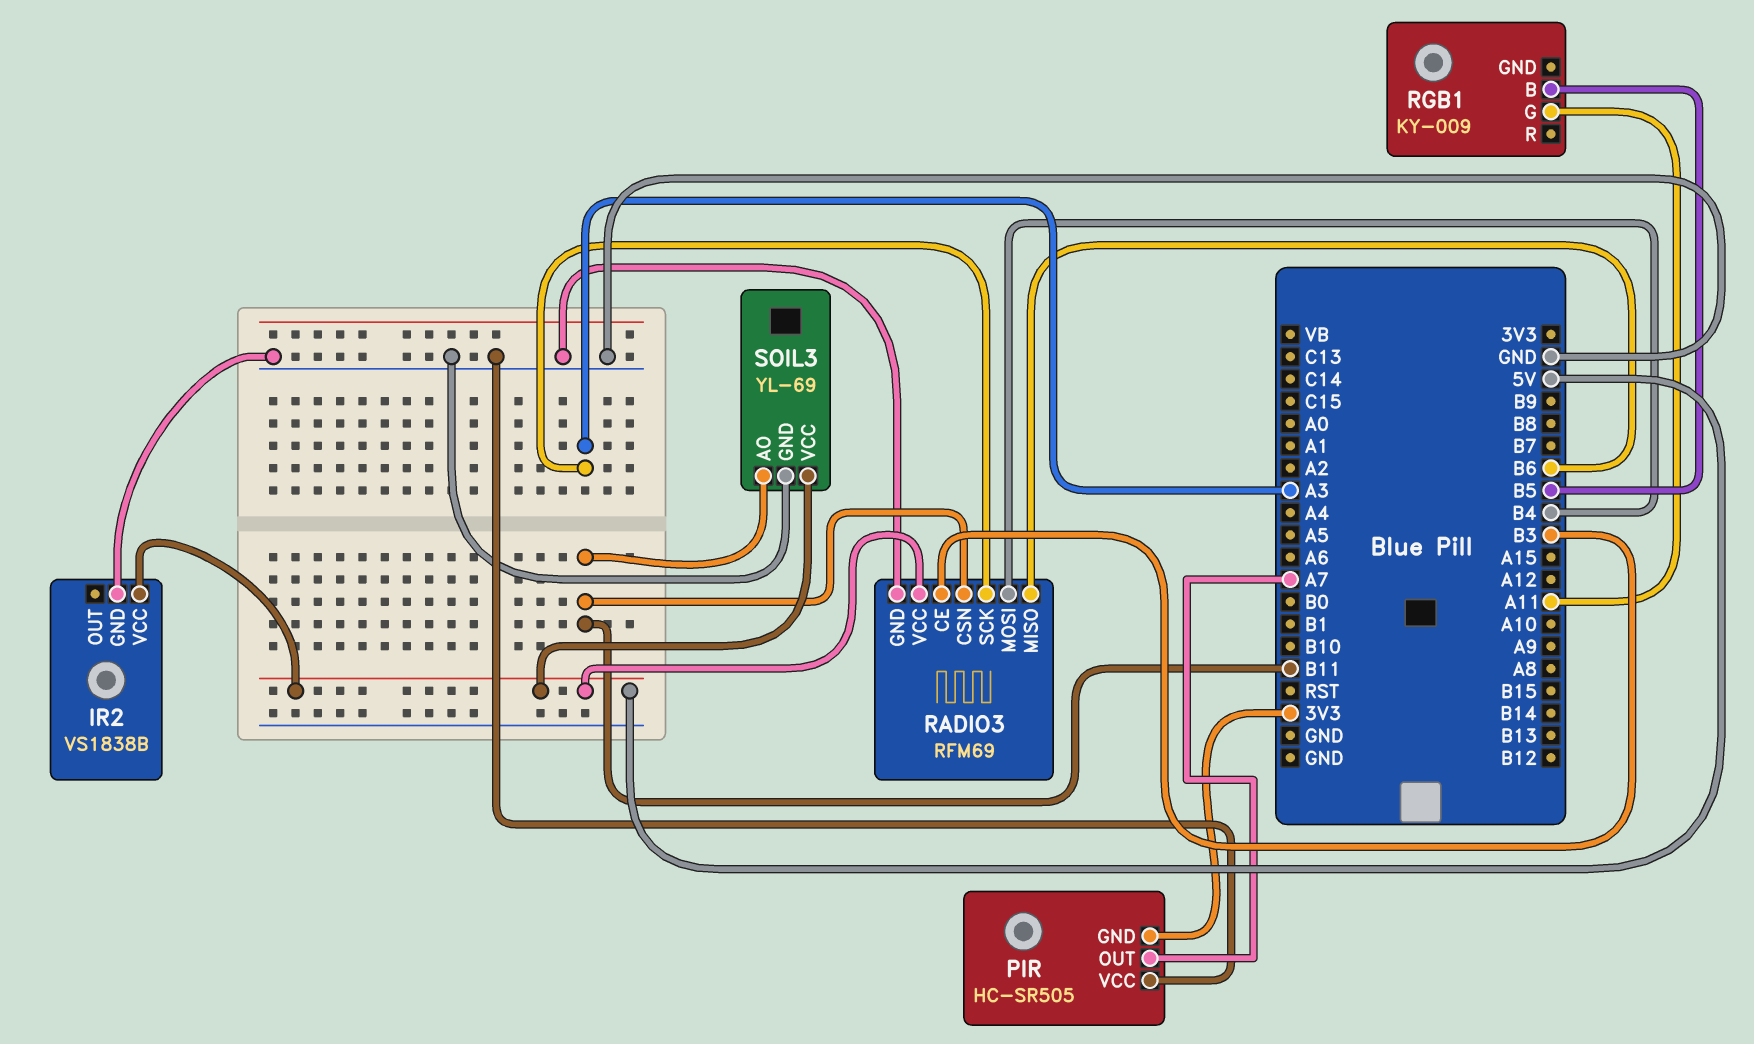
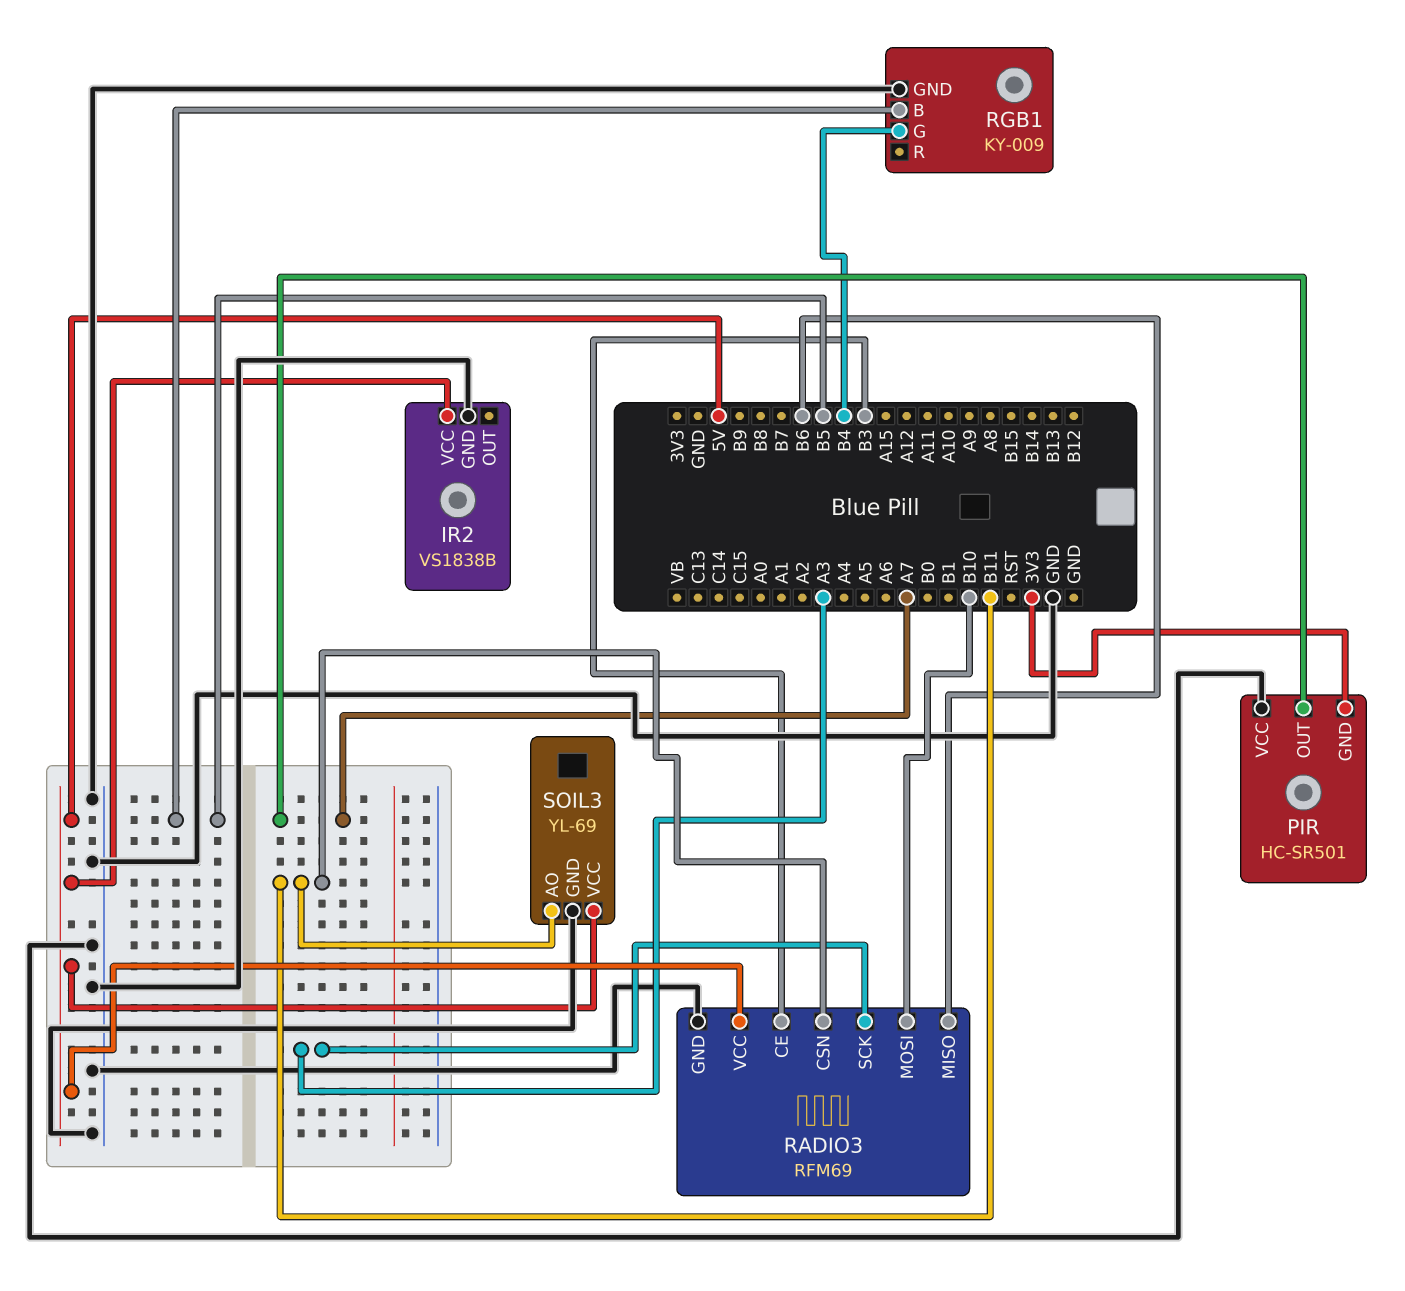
PIR: HC-SR505 -> HC-SR501
RADIO3 pin MOSI: B4 -> B10
RGB1 pin G: A11 -> B4
RGB1 pin GND: none -> GND

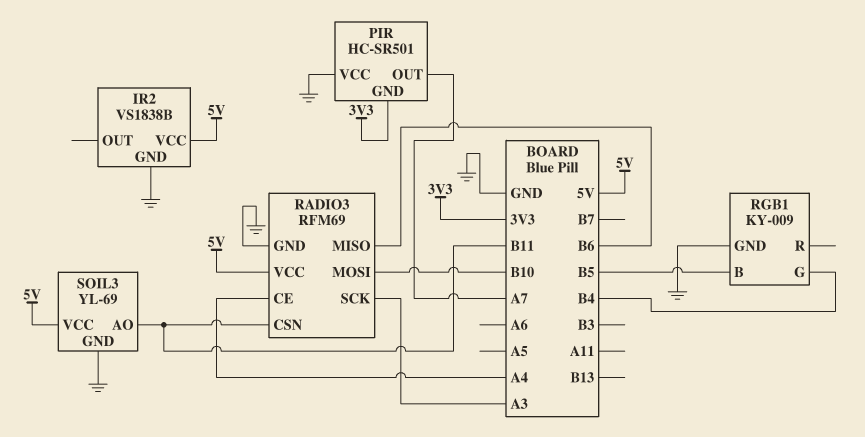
RADIO3 pin CE: B3 -> A4

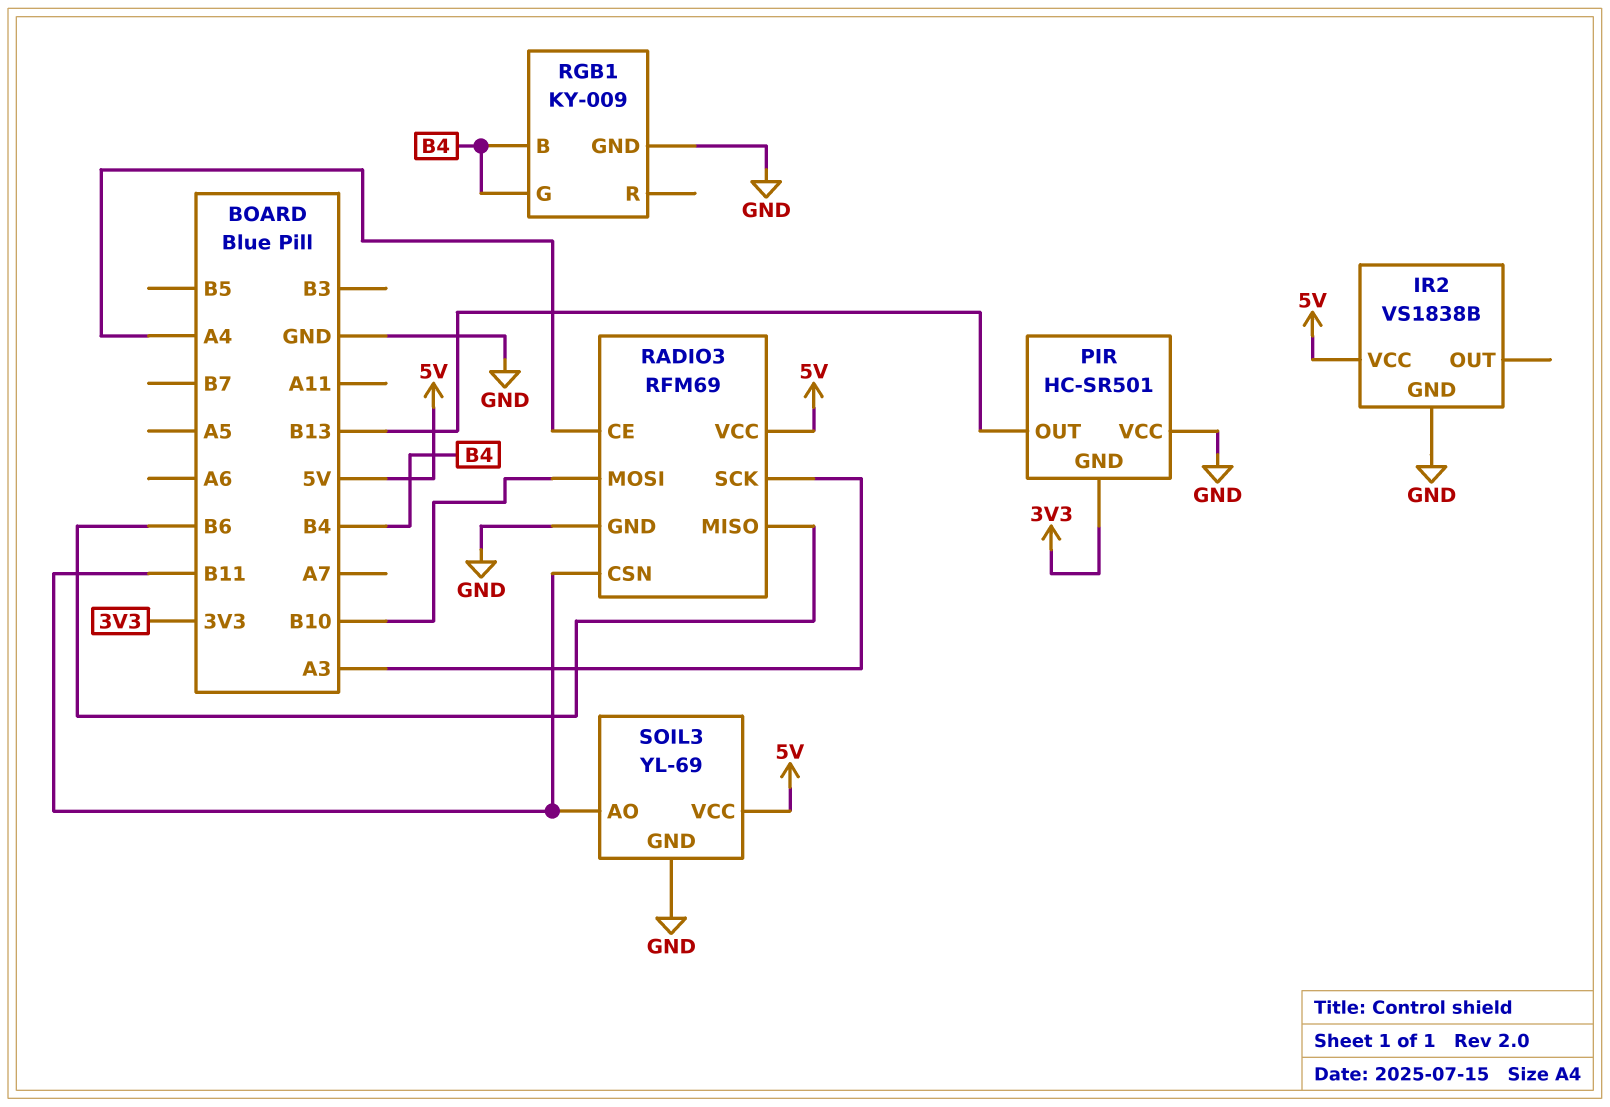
PIR pin OUT: A7 -> B13
RGB1 pin B: B5 -> B4

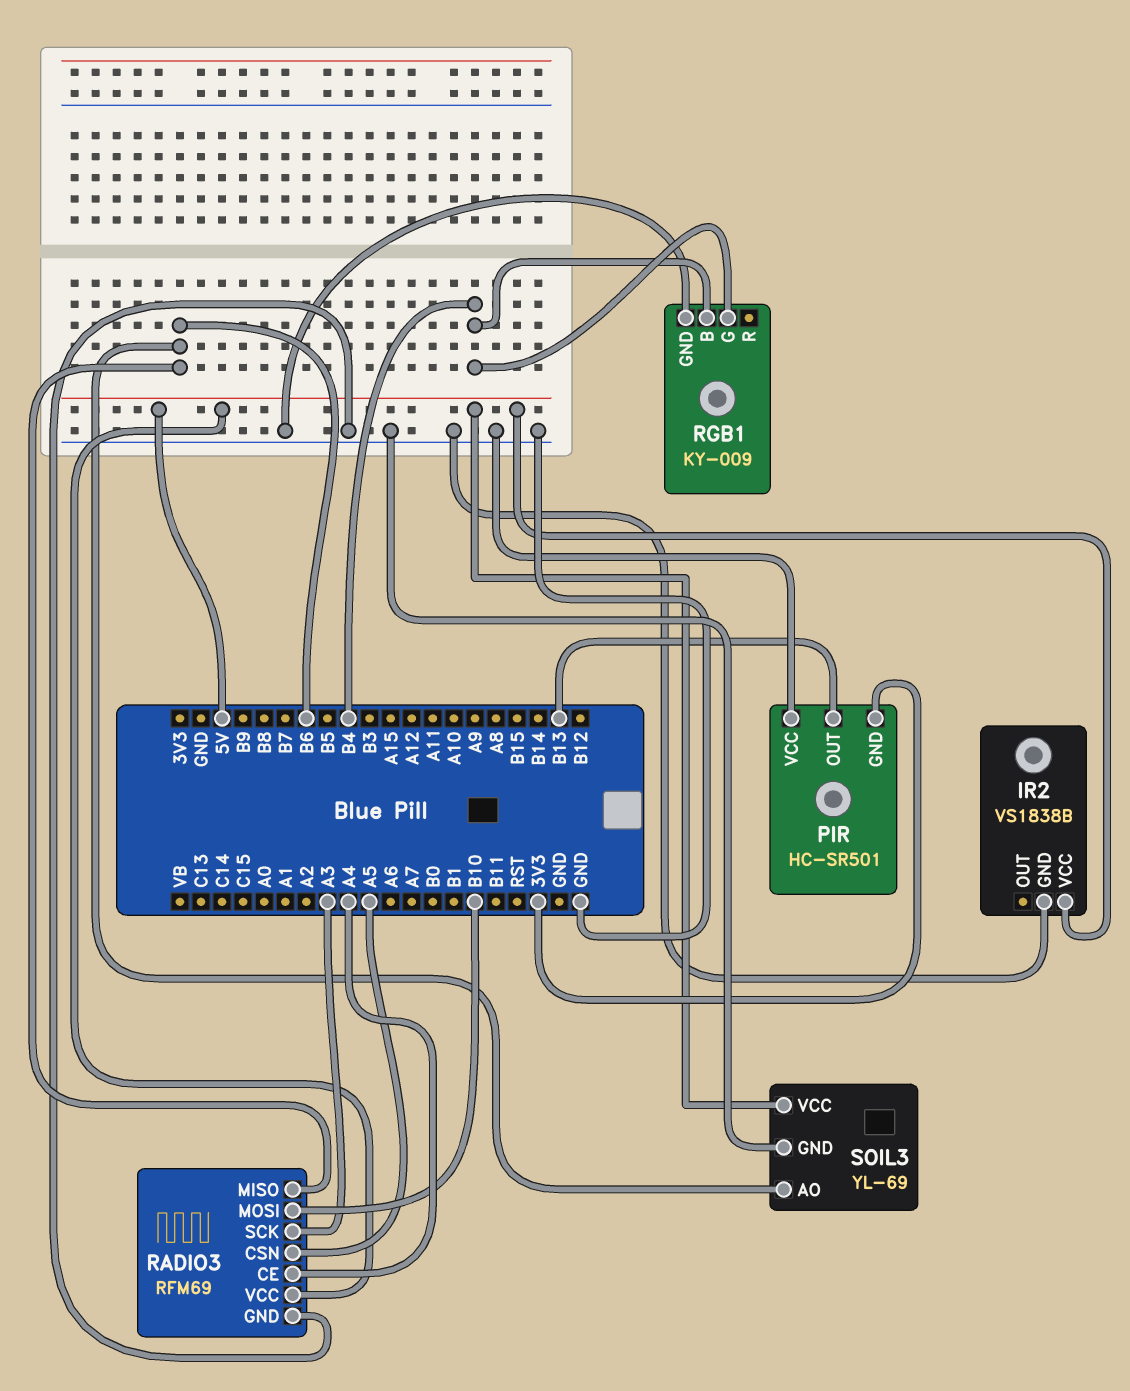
RADIO3 pin CSN: B11 -> A5
SOIL3 pin AO: B11 -> B6

